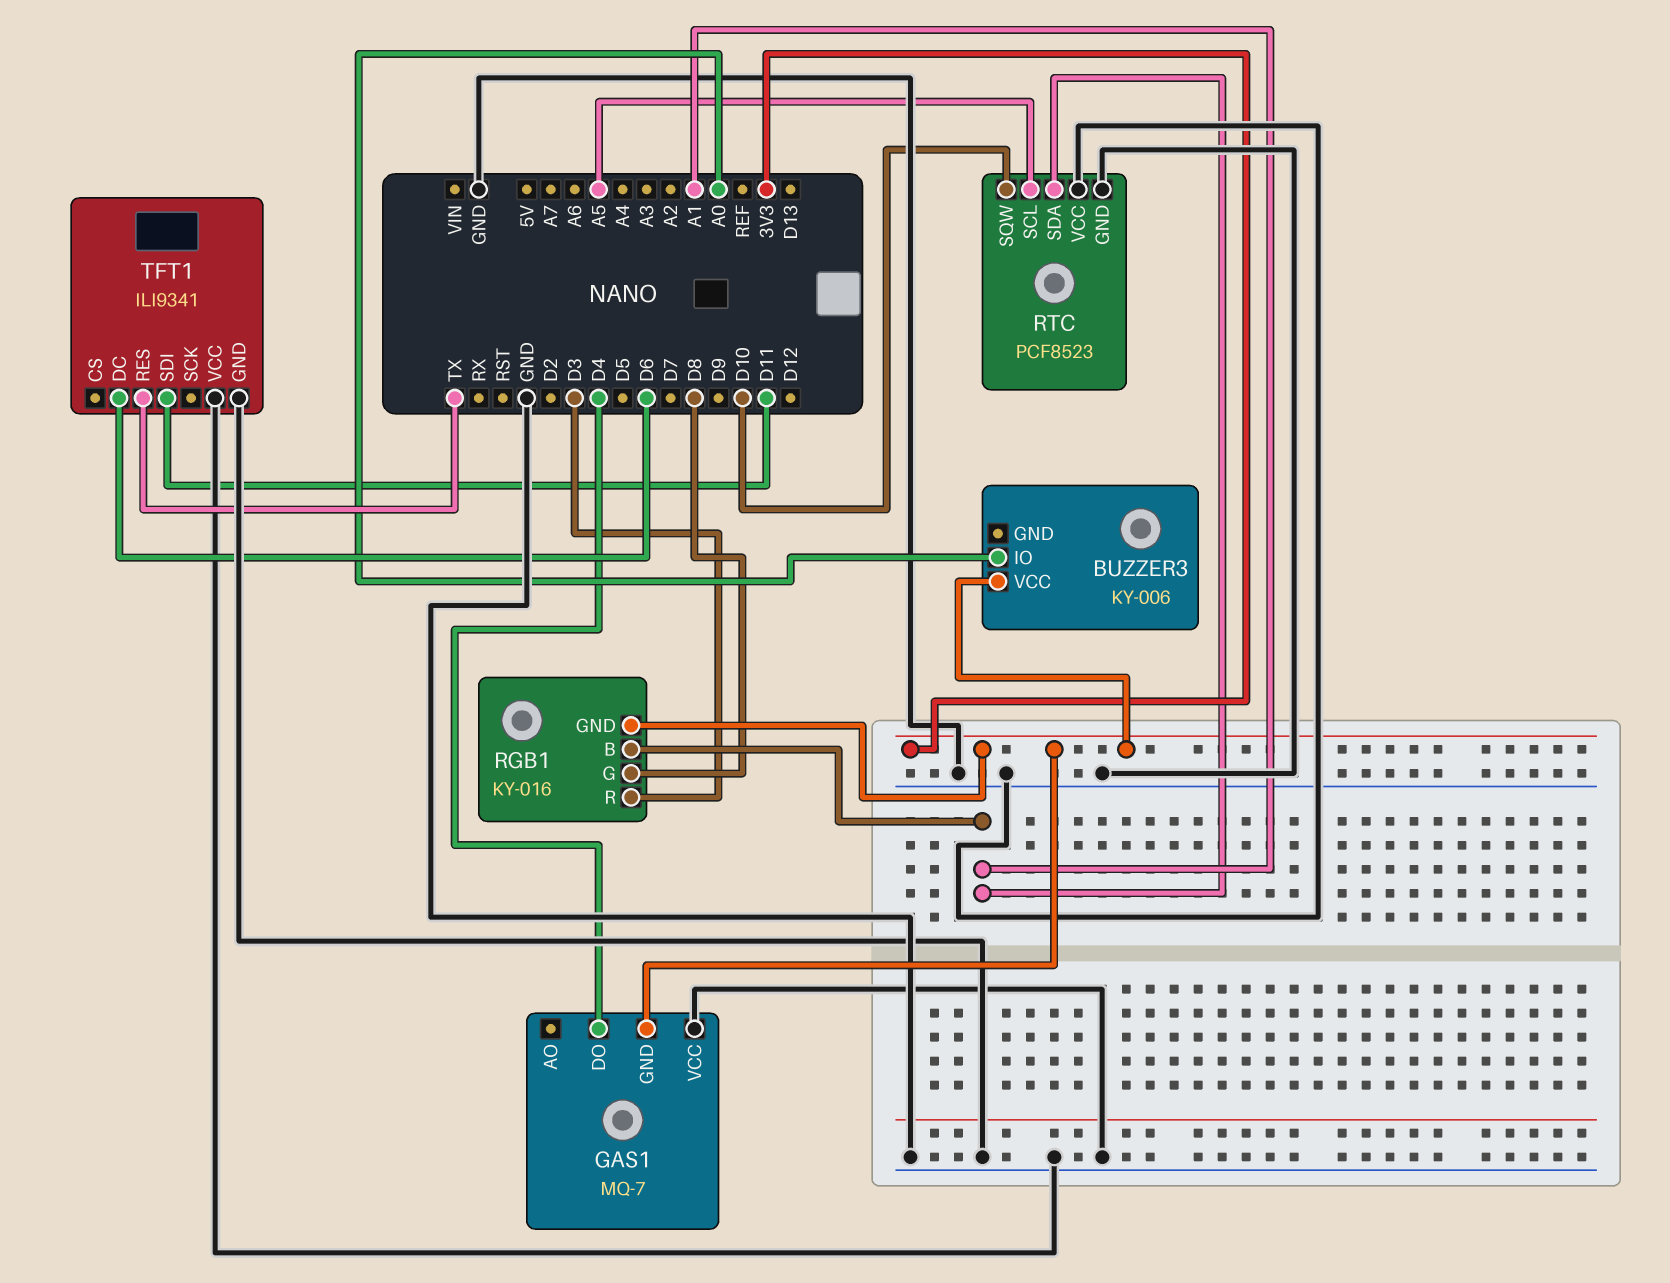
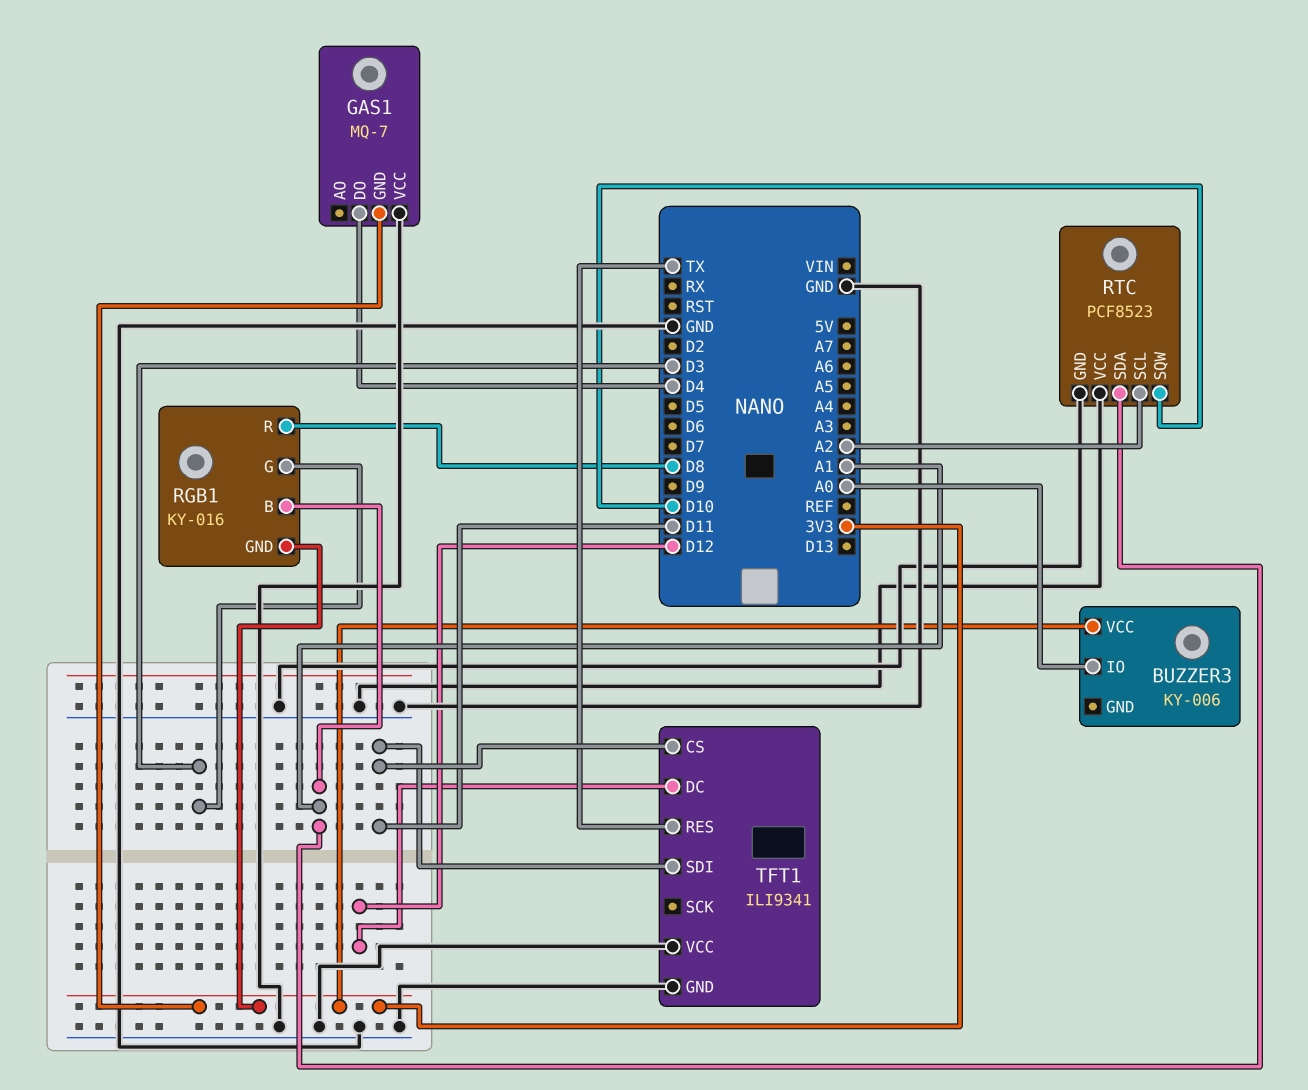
RGB1 pin G: D8 -> D3
RGB1 pin R: D3 -> D8
RTC pin SCL: A5 -> A2
TFT1 pin CS: none -> D11
TFT1 pin DC: D6 -> D12

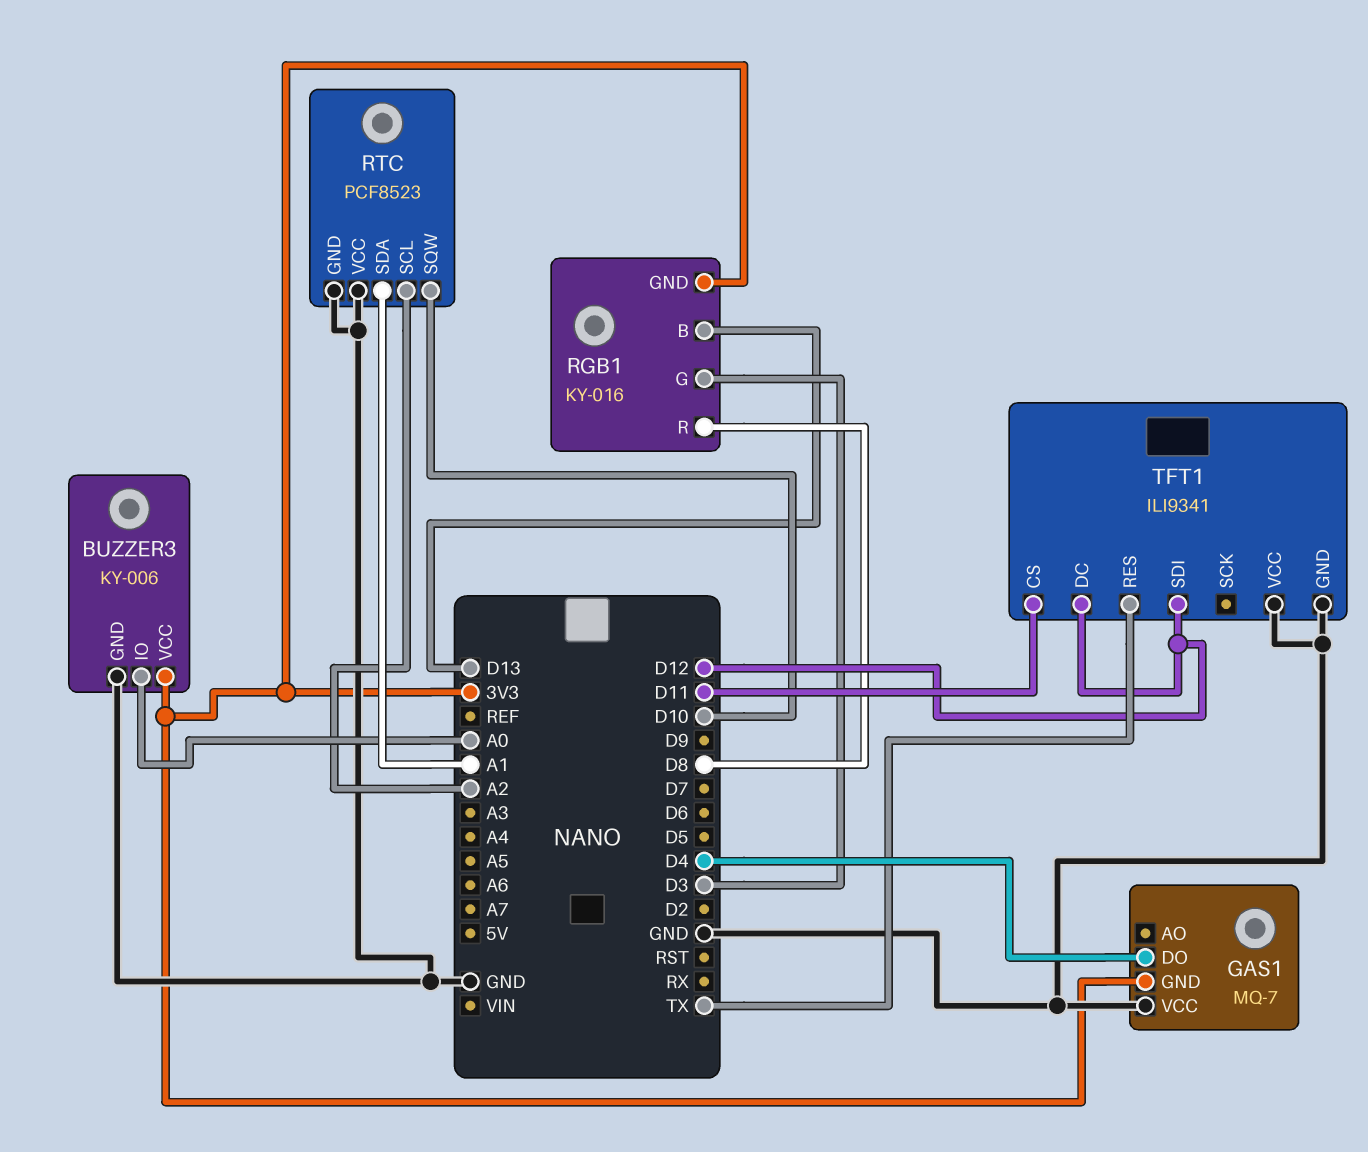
BUZZER3 pin GND: none -> GND
RGB1 pin B: A1 -> D13
TFT1 pin SDI: D11 -> D12

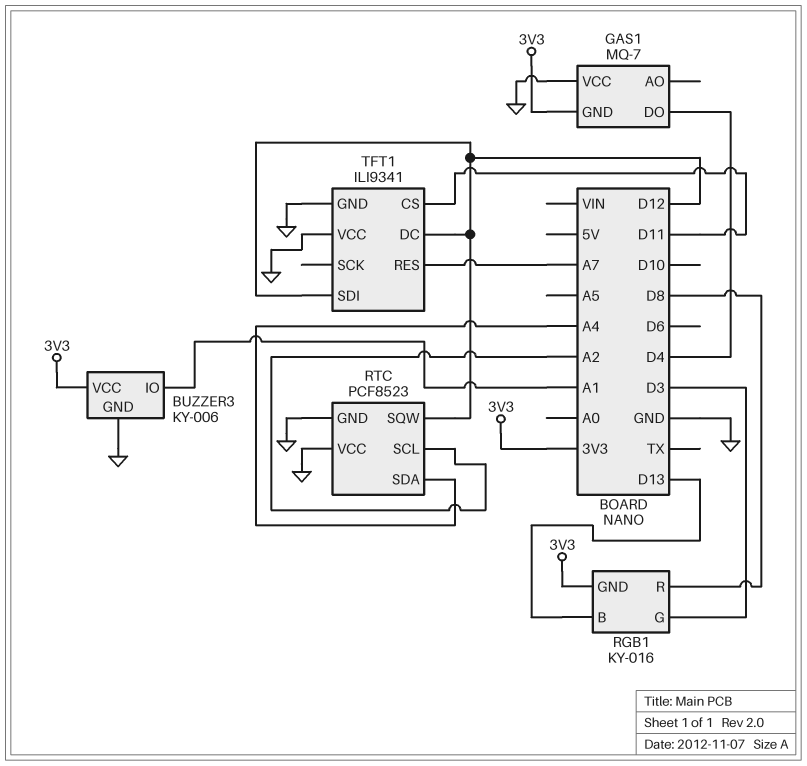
BUZZER3 pin IO: A0 -> A1
RTC pin SDA: A1 -> A4
RTC pin SQW: D10 -> D12
TFT1 pin RES: TX -> A7

